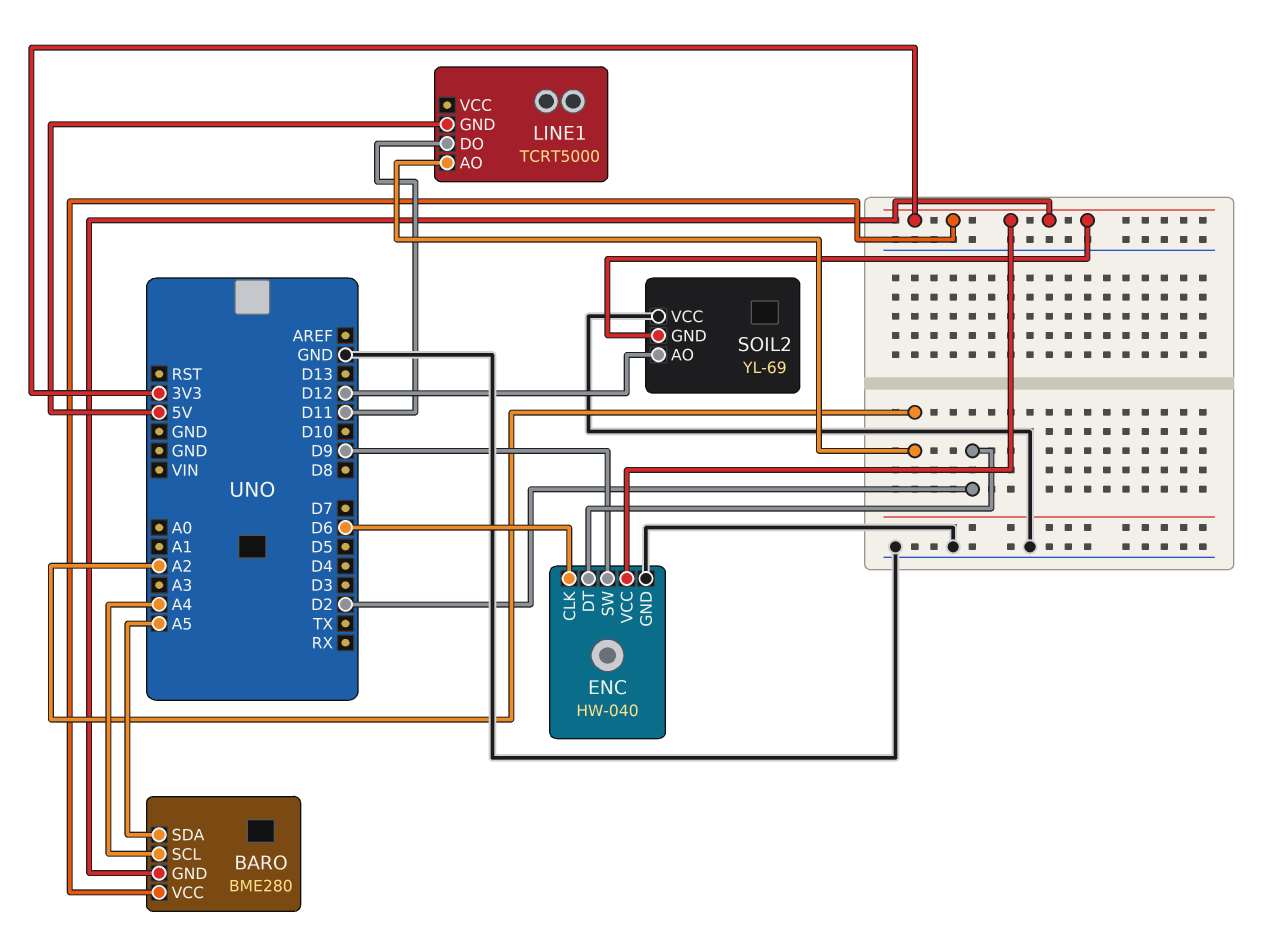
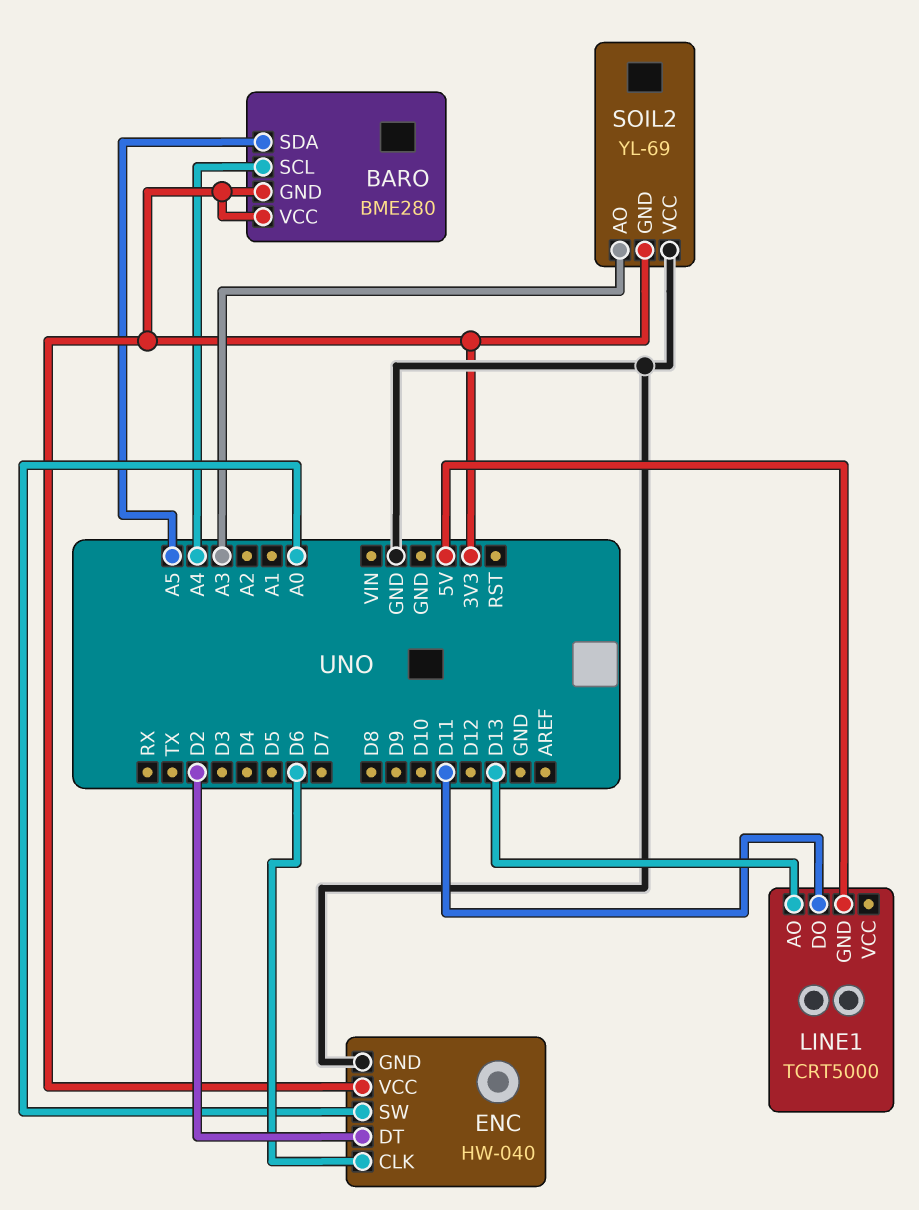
ENC pin SW: D9 -> A0
LINE1 pin AO: A2 -> D13
SOIL2 pin AO: D12 -> A3

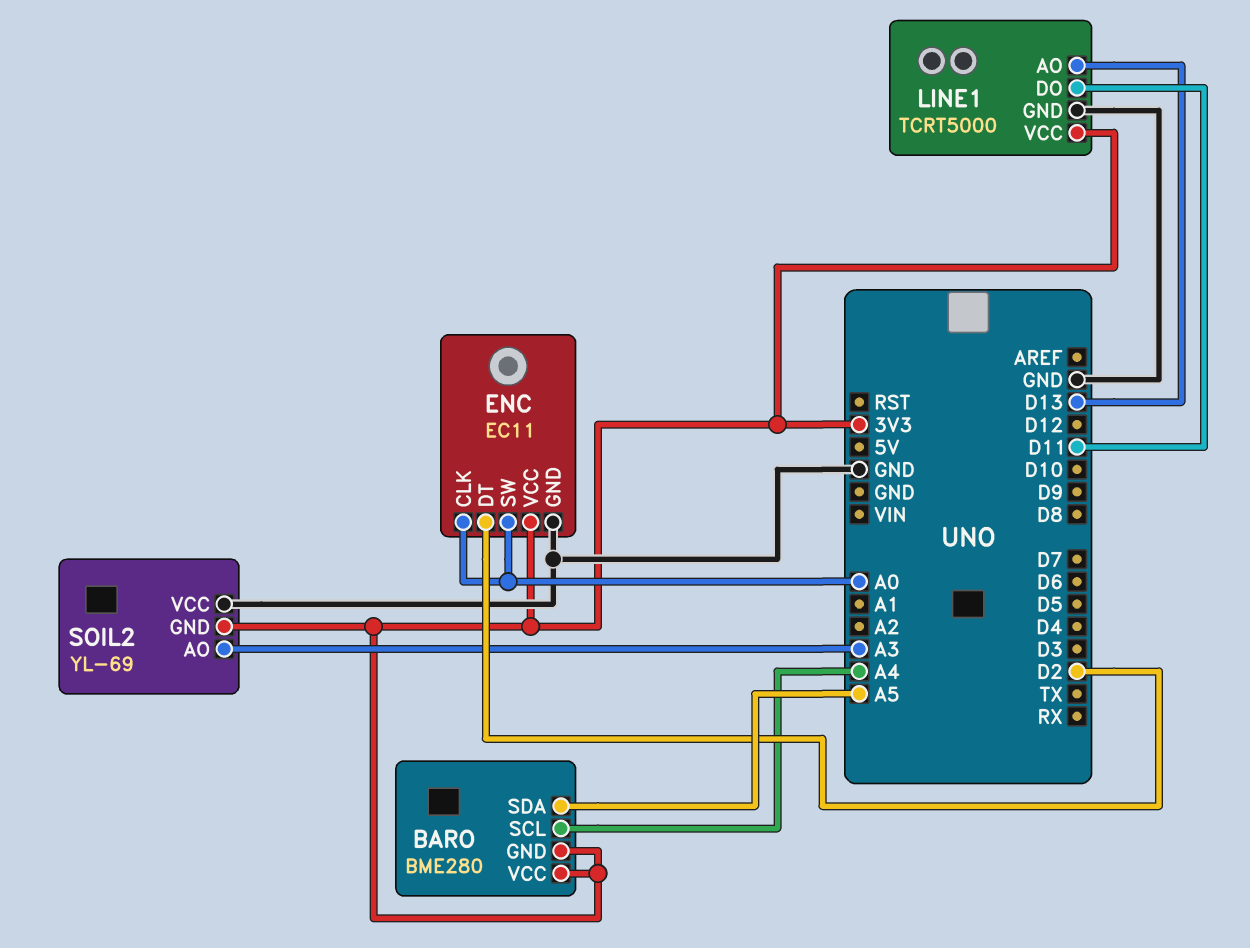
ENC: HW-040 -> EC11
ENC pin CLK: D6 -> A0
LINE1 pin GND: 5V -> GND
LINE1 pin VCC: none -> 3V3

